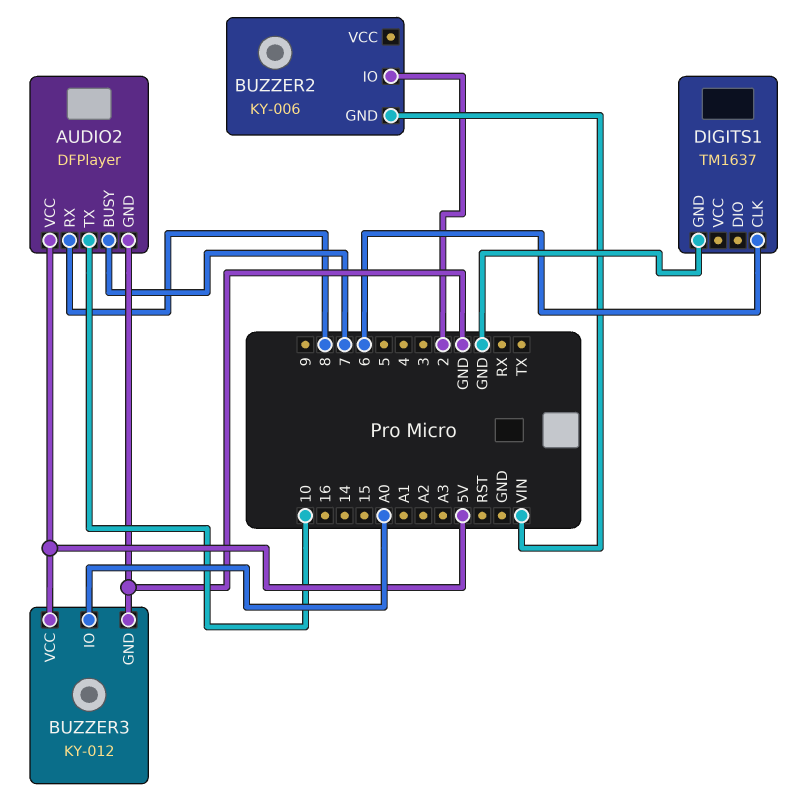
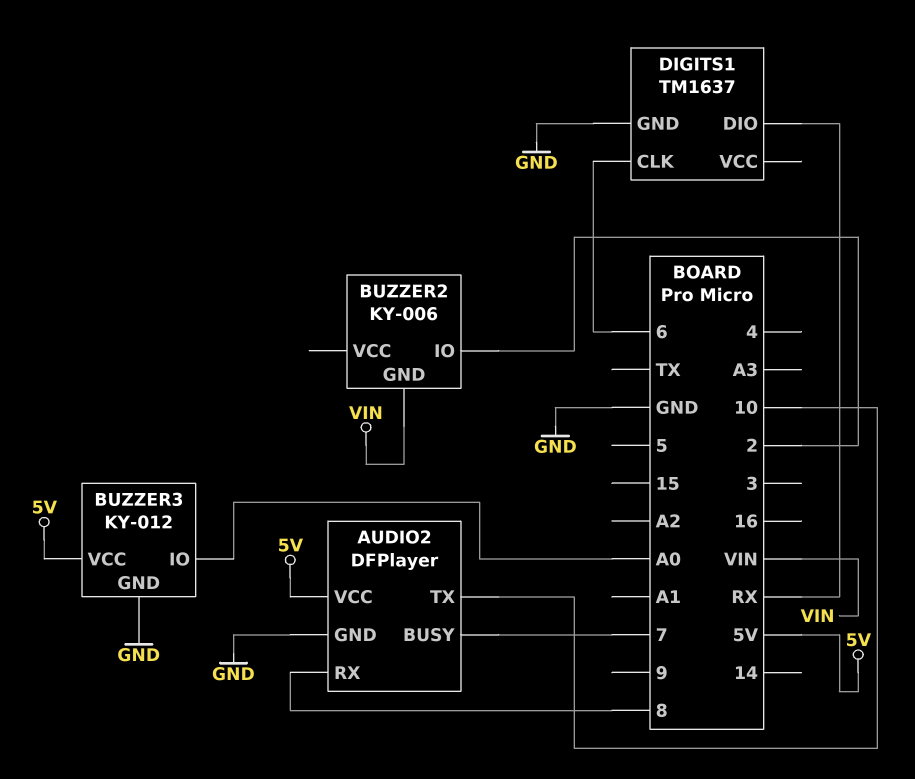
DIGITS1 pin DIO: none -> RX

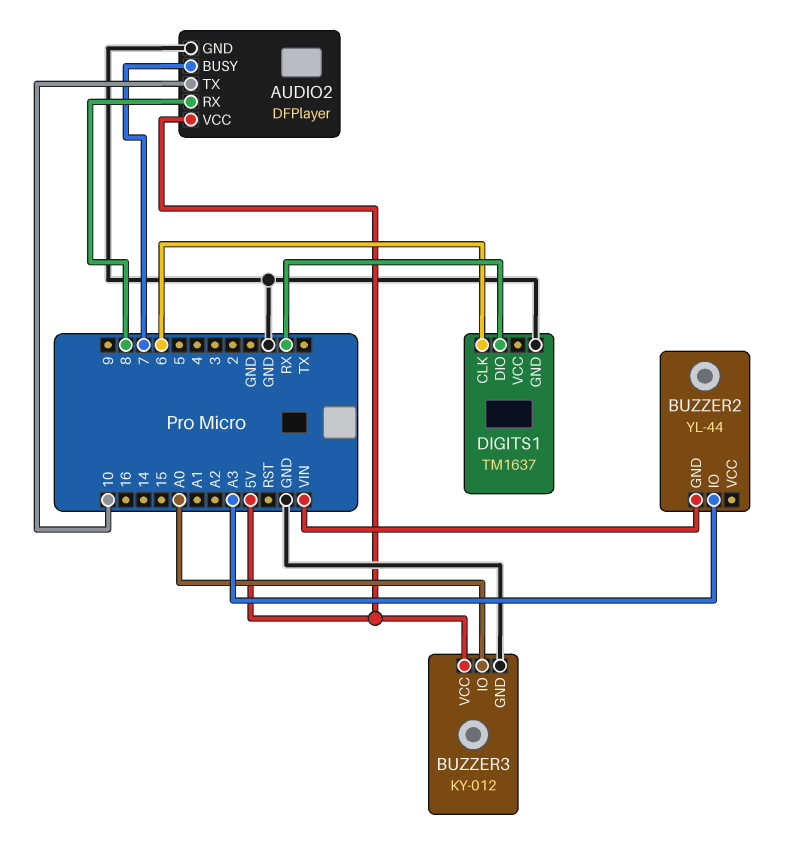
BUZZER2: KY-006 -> YL-44
BUZZER2 pin IO: 2 -> A3

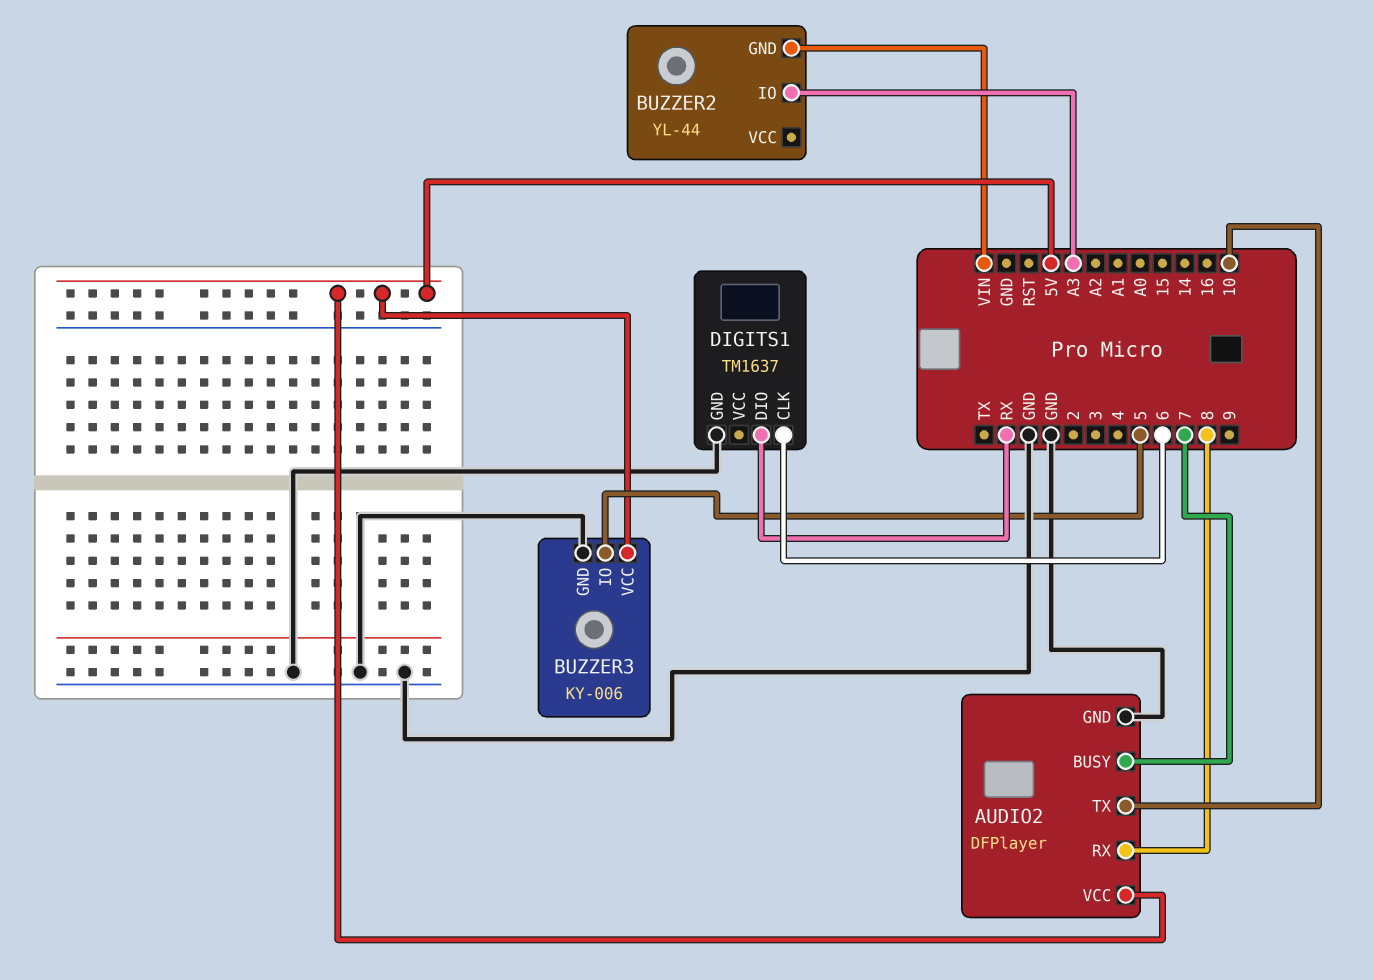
BUZZER3: KY-012 -> KY-006
BUZZER3 pin IO: A0 -> 5

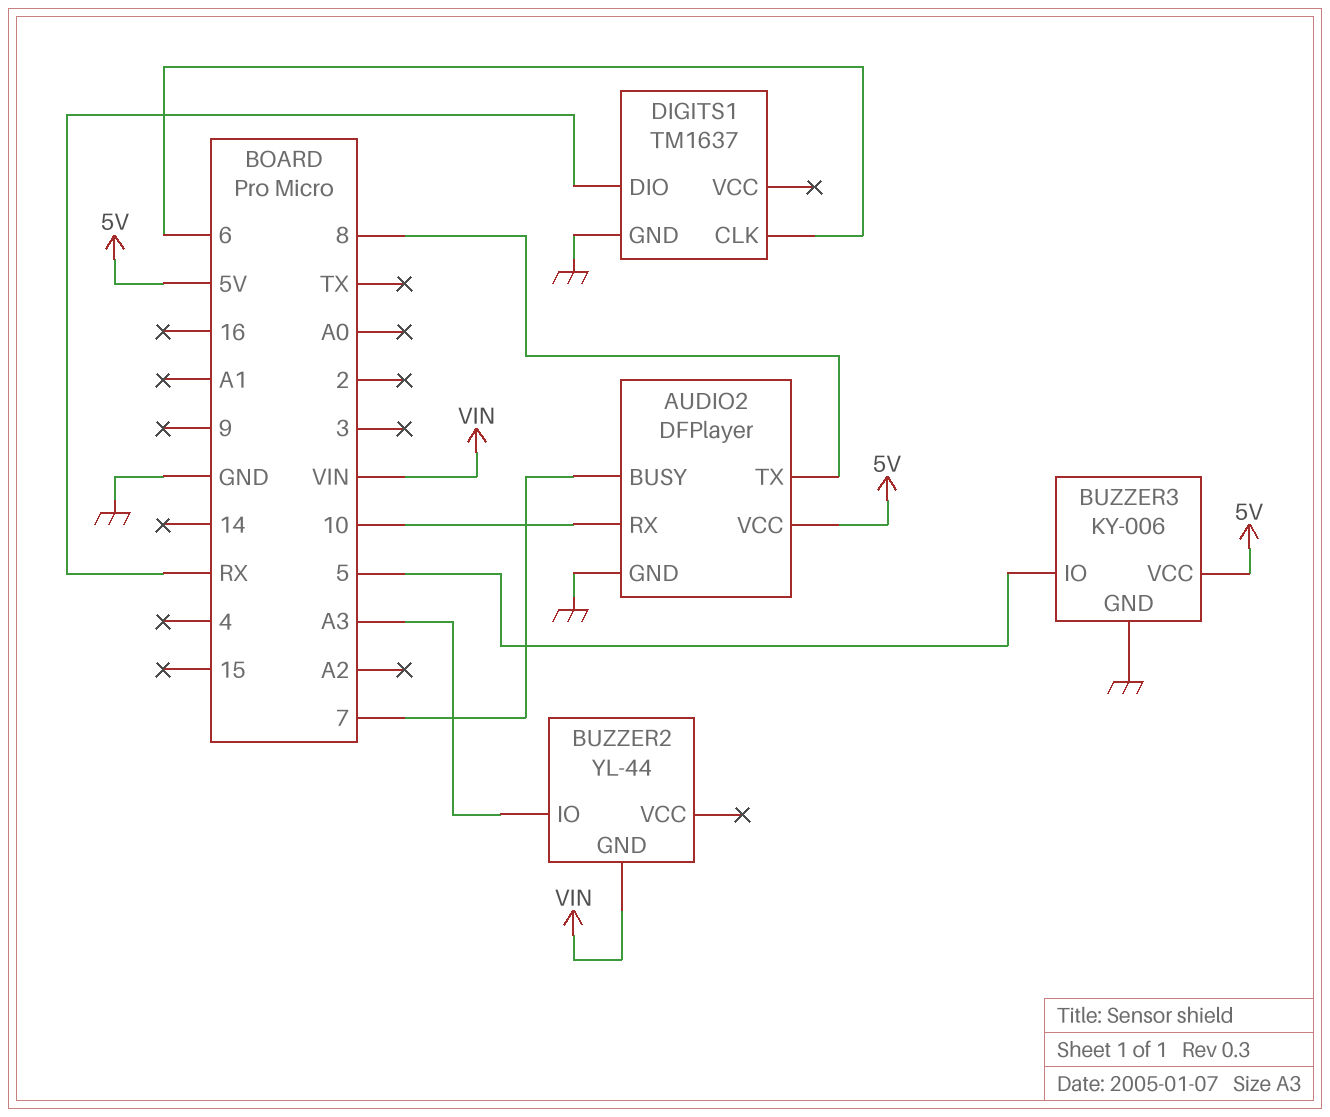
AUDIO2 pin RX: 8 -> 10
AUDIO2 pin TX: 10 -> 8

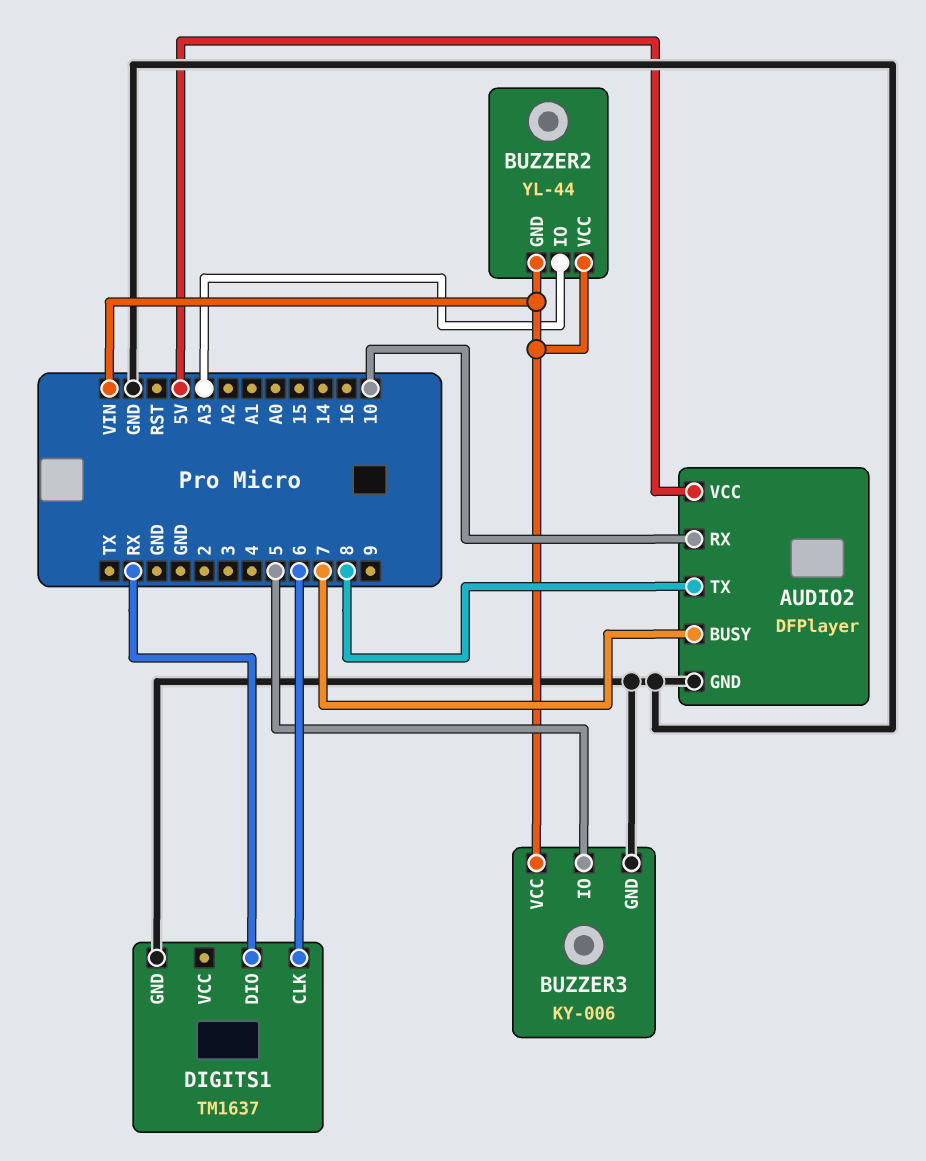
BUZZER2 pin VCC: none -> VIN
BUZZER3 pin VCC: 5V -> VIN

